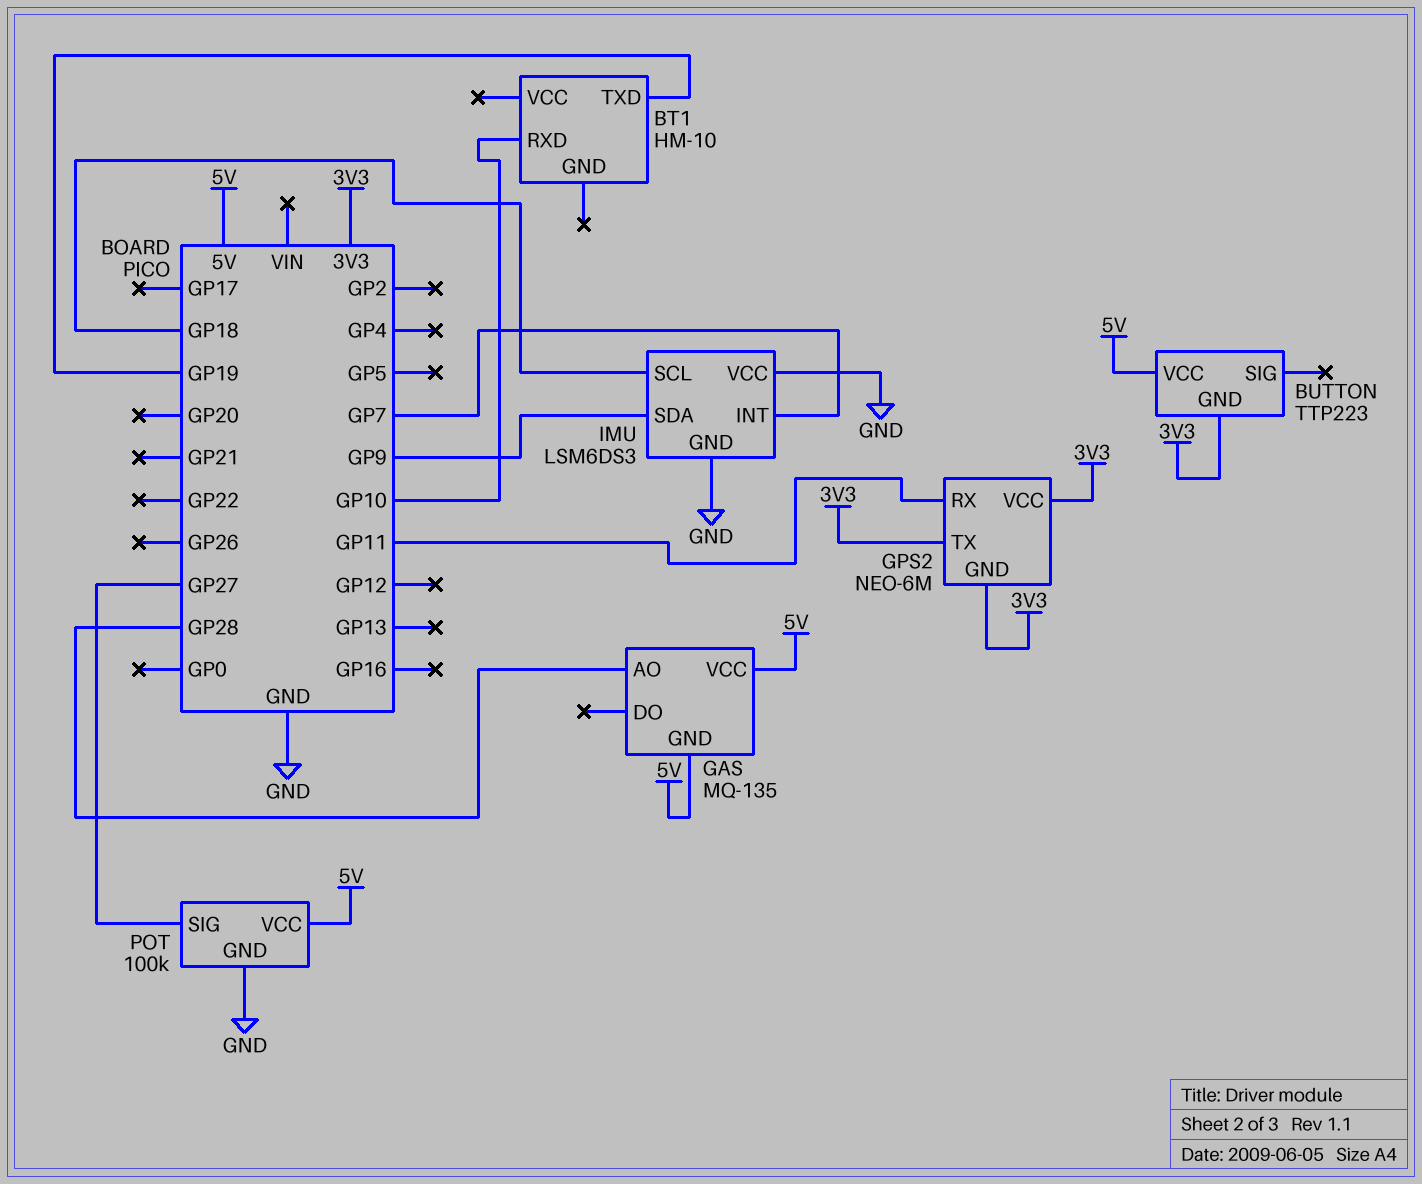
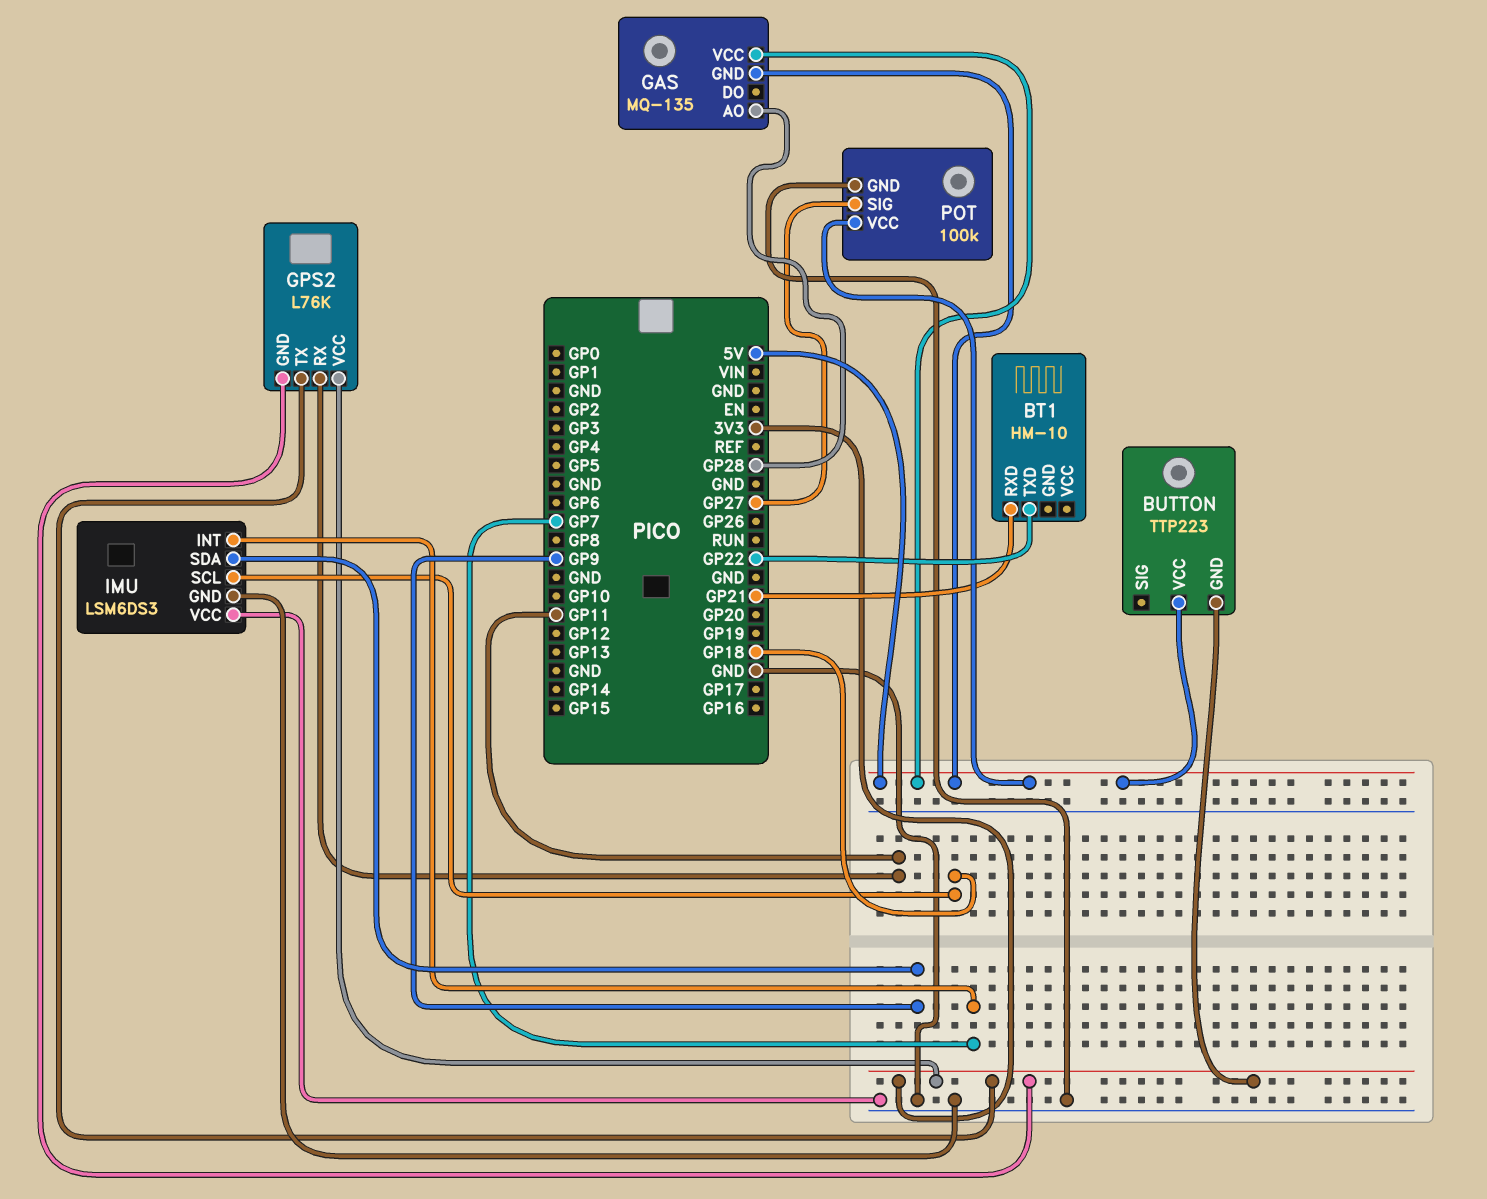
BT1 pin RXD: GP10 -> GP21
BT1 pin TXD: GP19 -> GP22
GPS2: NEO-6M -> L76K

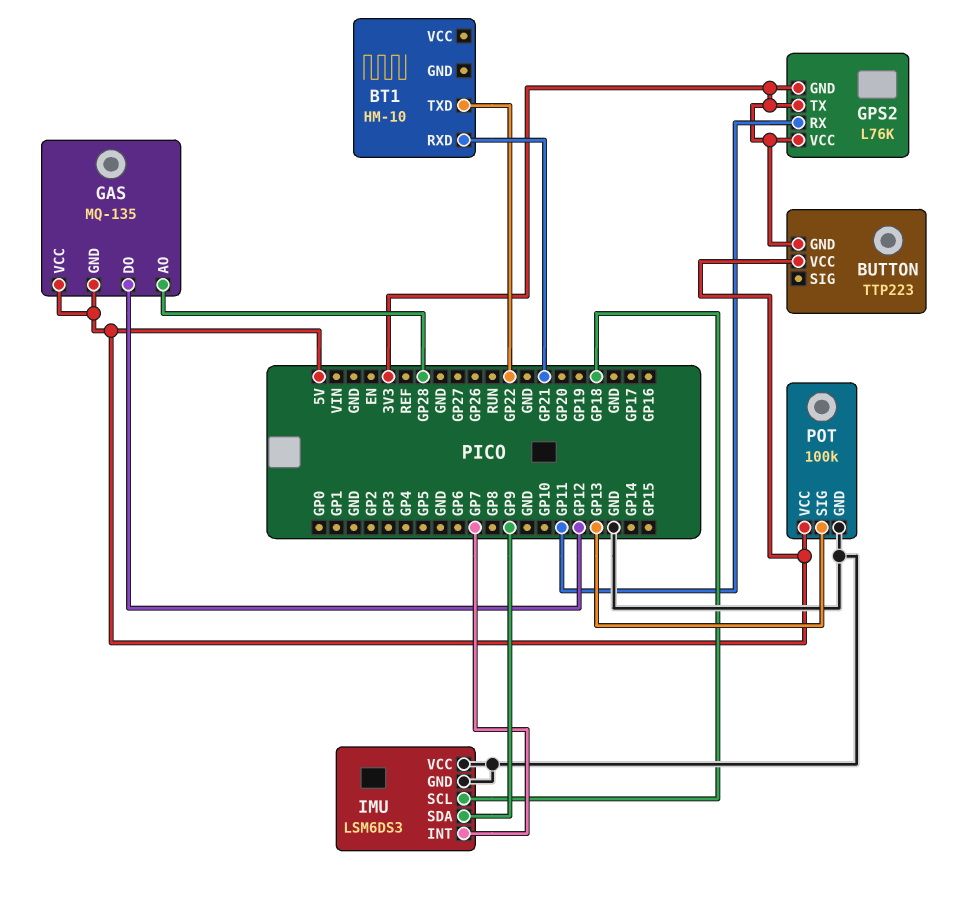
GAS pin DO: none -> GP12
POT pin SIG: GP27 -> GP13

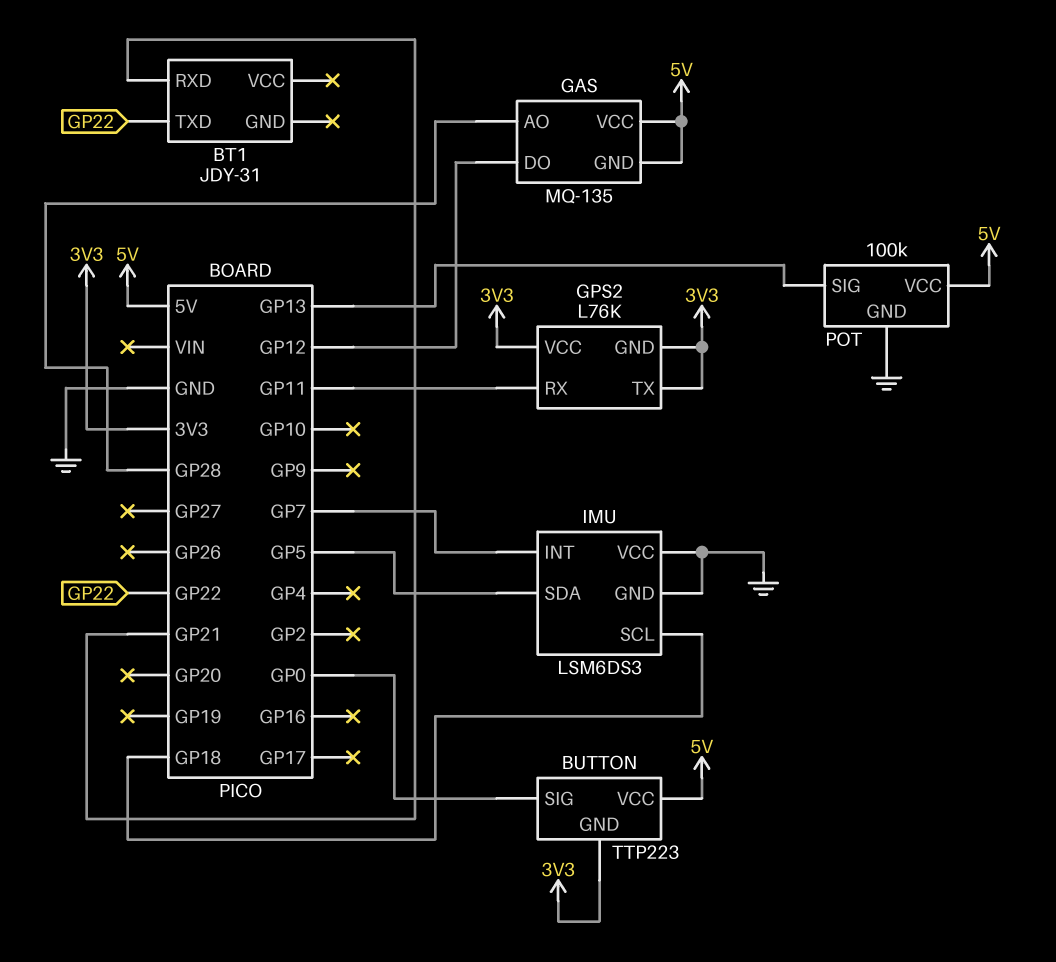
BT1: HM-10 -> JDY-31
BUTTON pin SIG: none -> GP0
IMU pin SDA: GP9 -> GP5

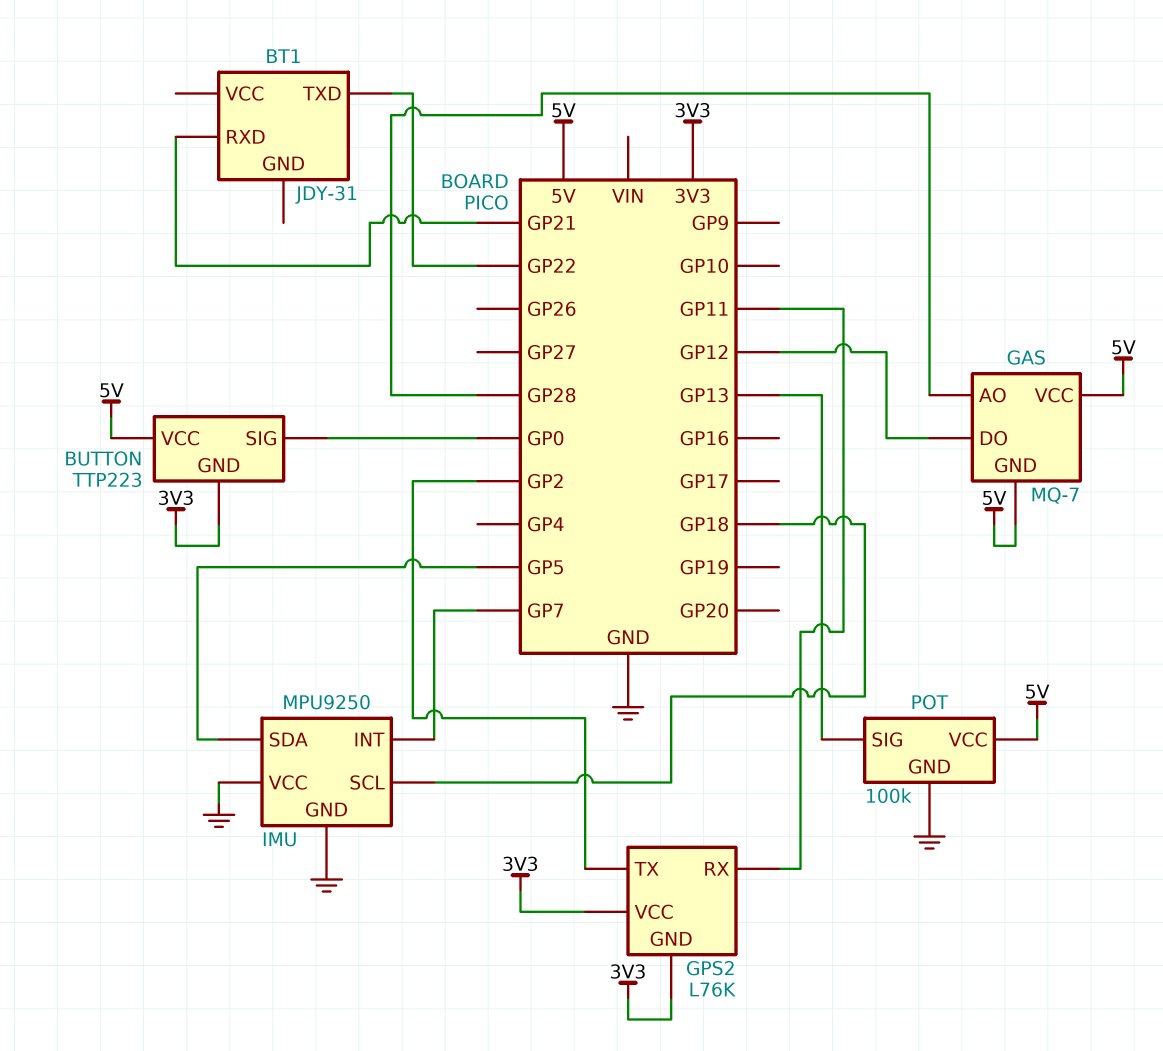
GAS: MQ-135 -> MQ-7
GPS2 pin TX: 3V3 -> GP2
IMU: LSM6DS3 -> MPU9250

